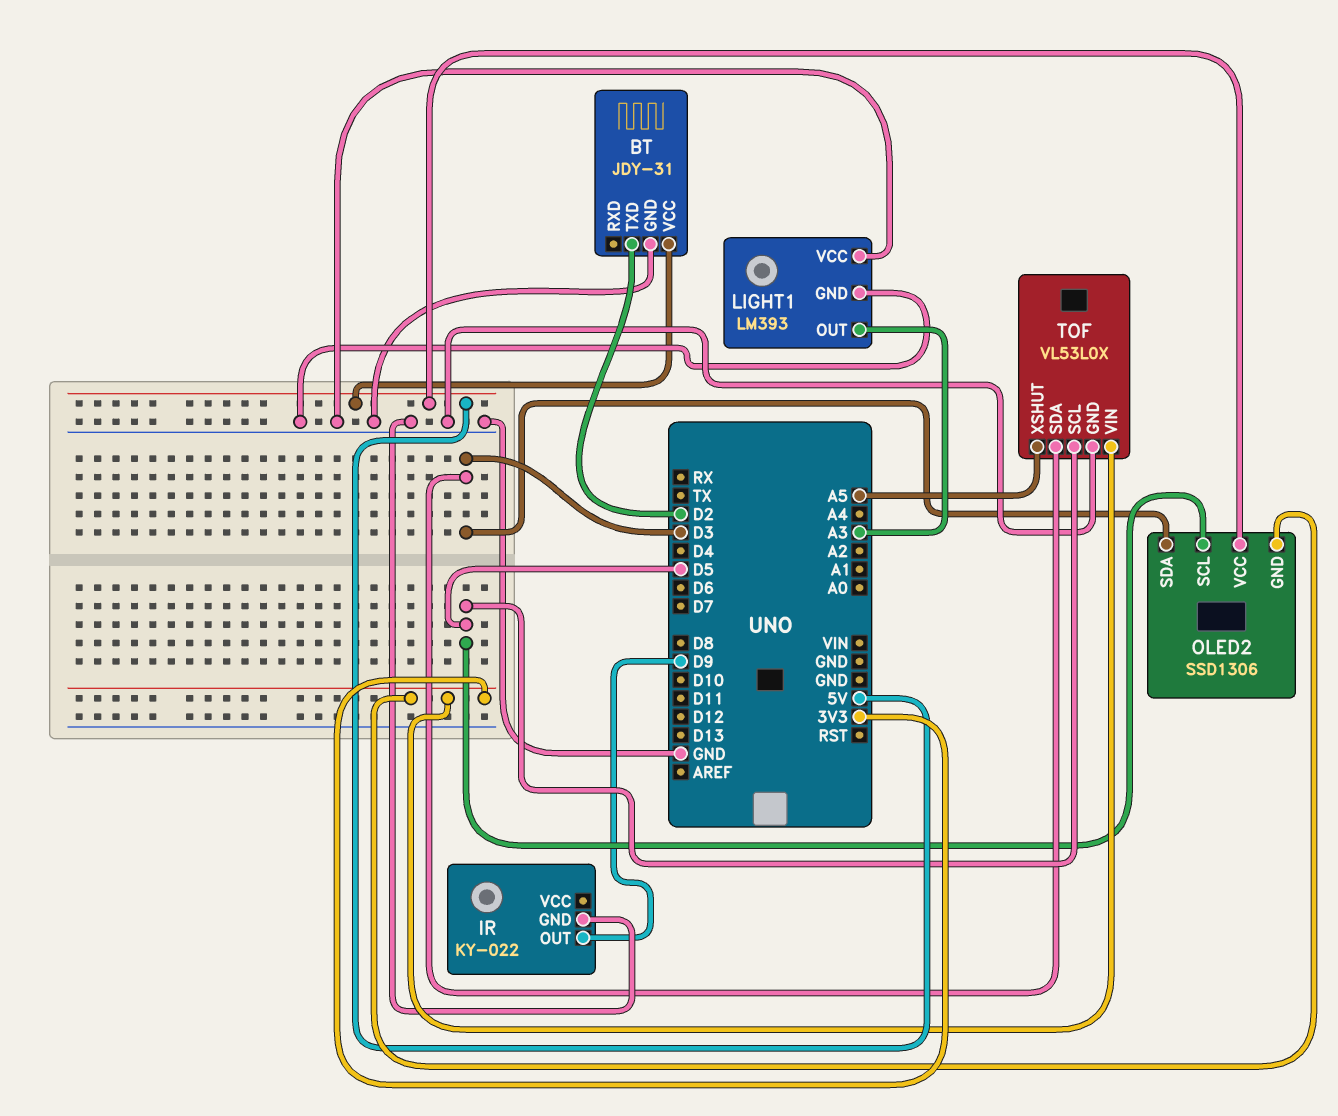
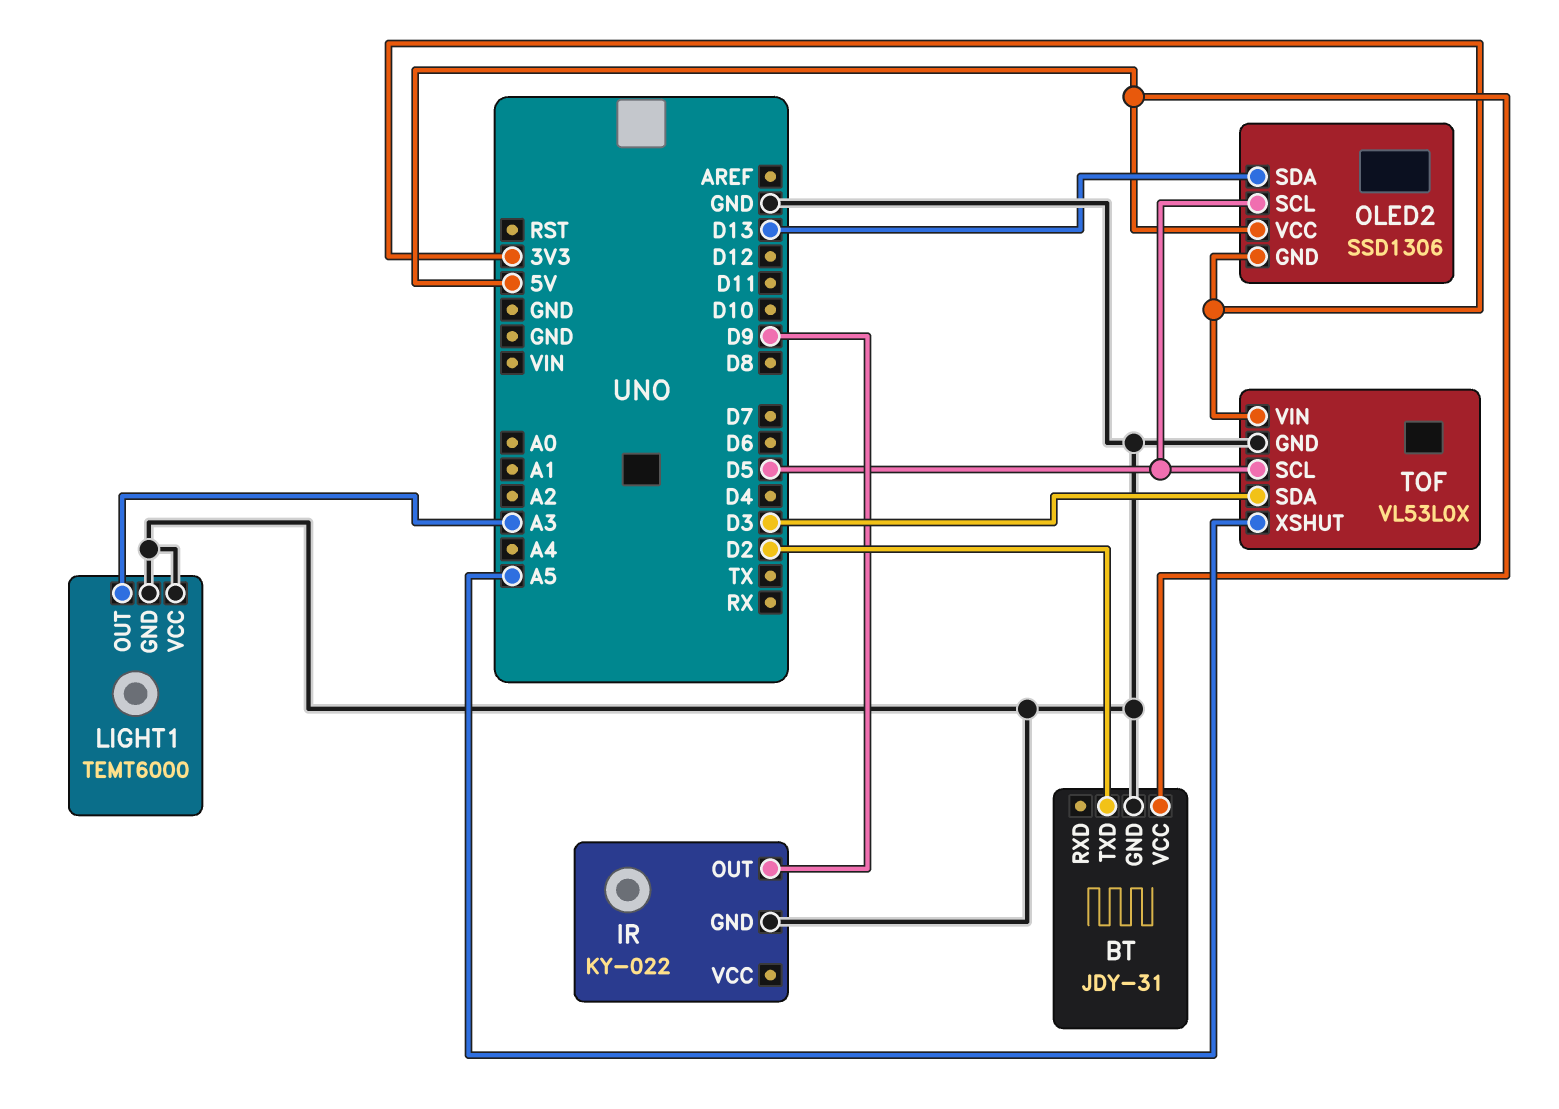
LIGHT1: LM393 -> TEMT6000
OLED2 pin SDA: D3 -> D13

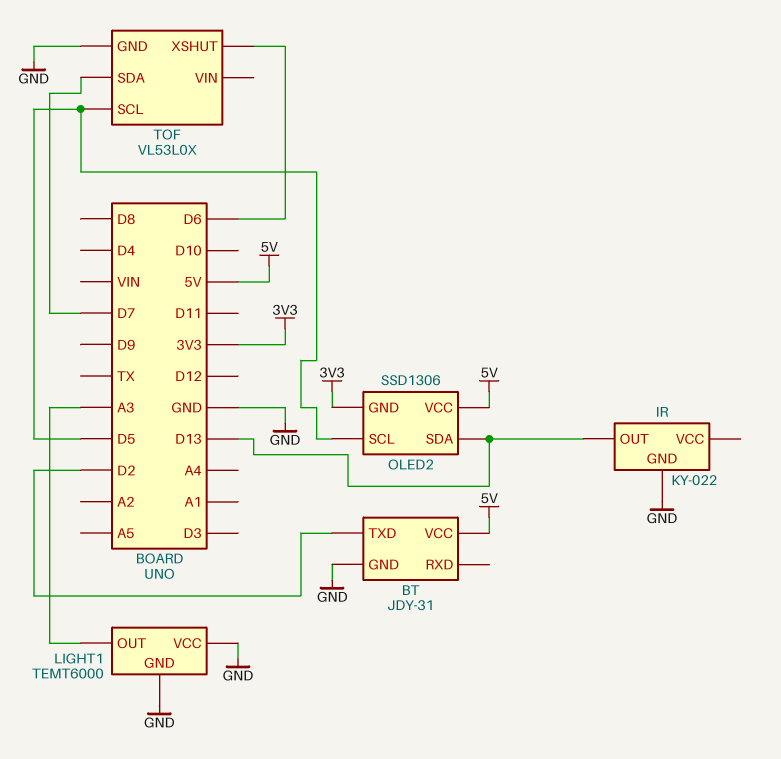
IR pin OUT: D9 -> D13
TOF pin SDA: D3 -> D7
TOF pin VIN: 3V3 -> none
TOF pin XSHUT: A5 -> D6

